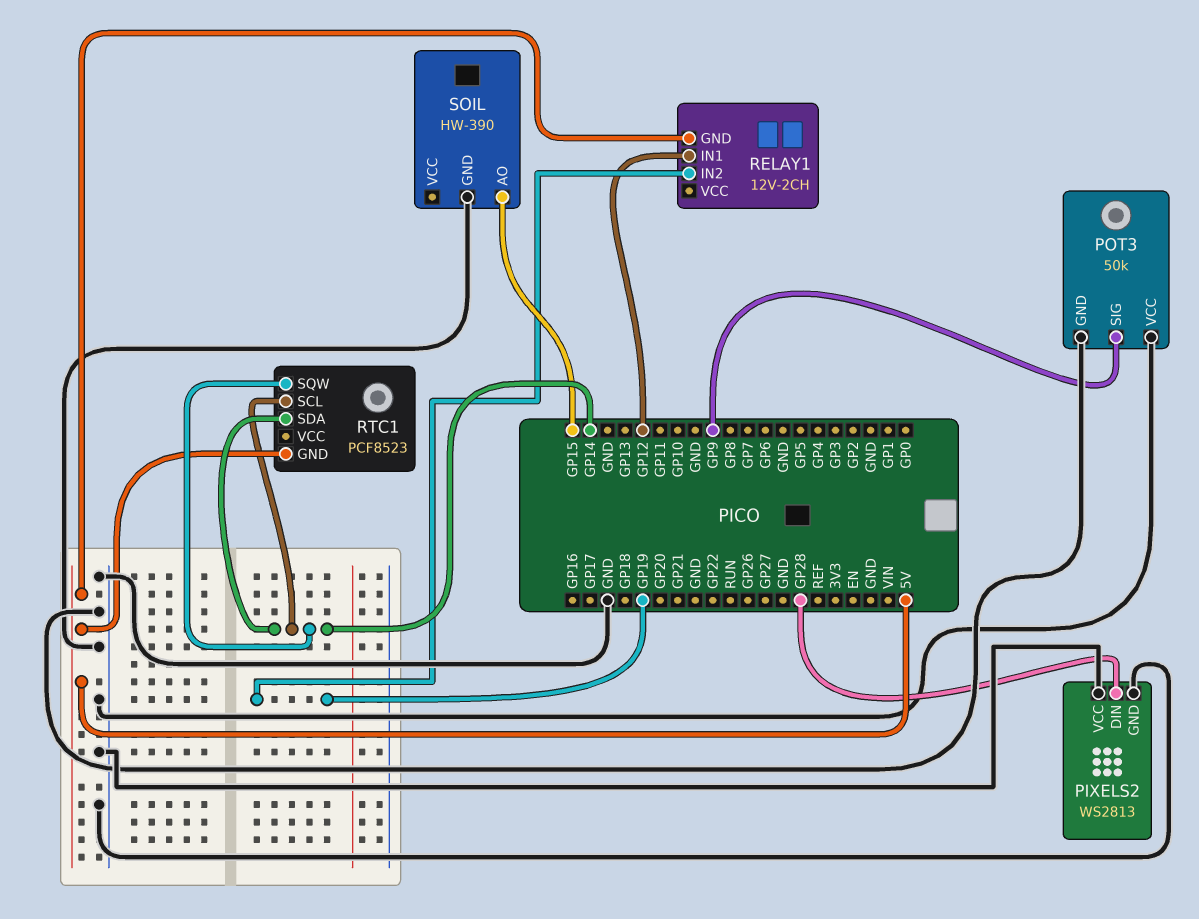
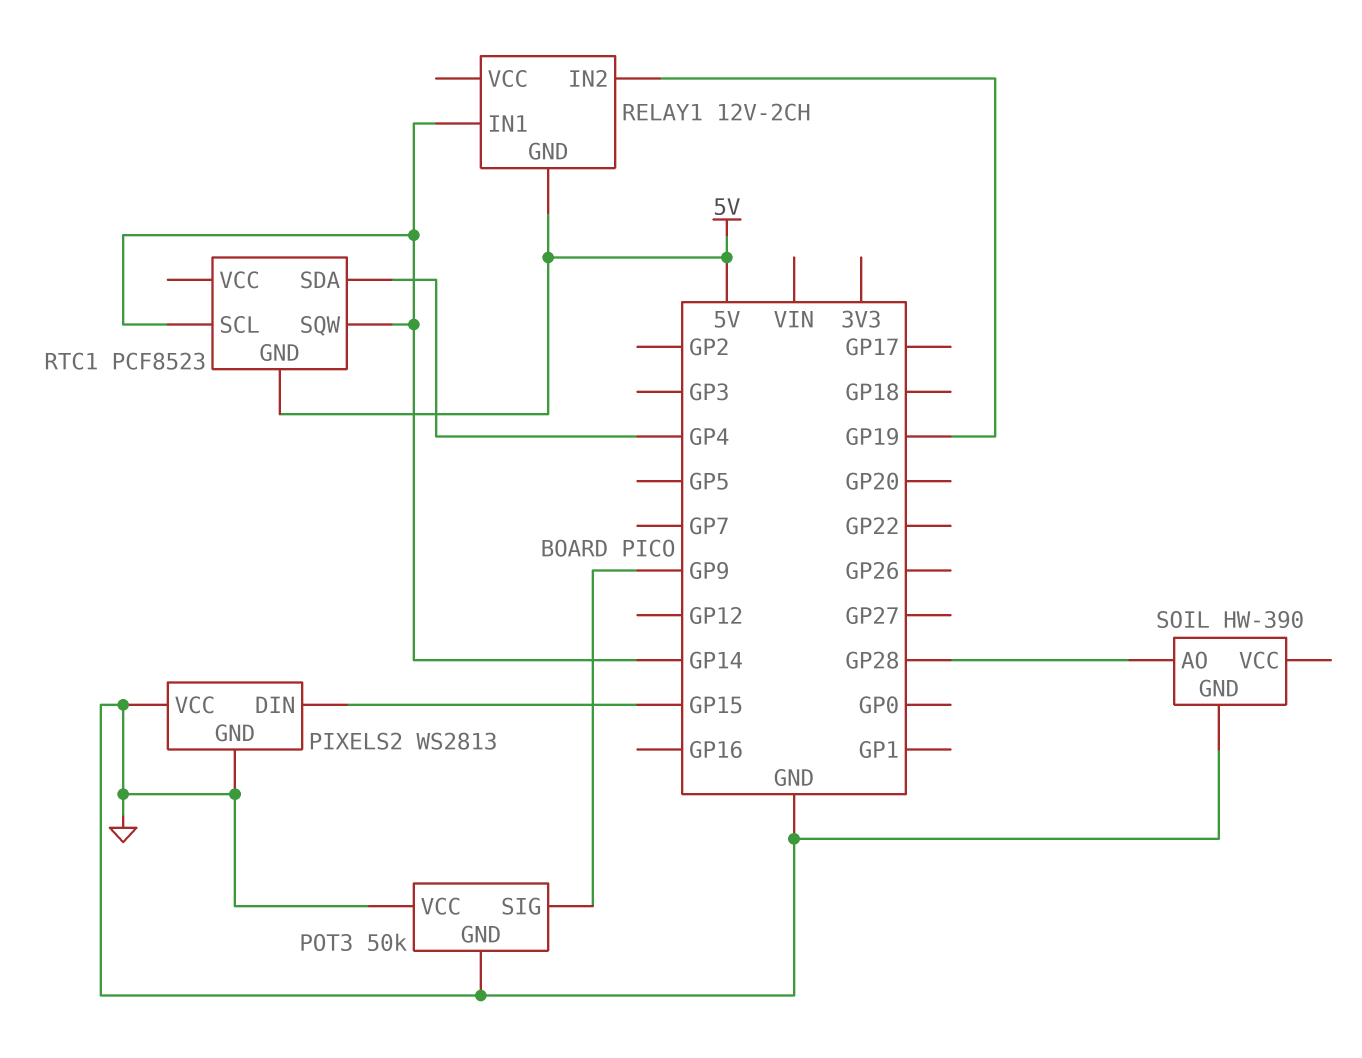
PIXELS2 pin DIN: GP28 -> GP15
RELAY1 pin IN1: GP12 -> GP14
RTC1 pin SDA: GP14 -> GP4
SOIL pin AO: GP15 -> GP28

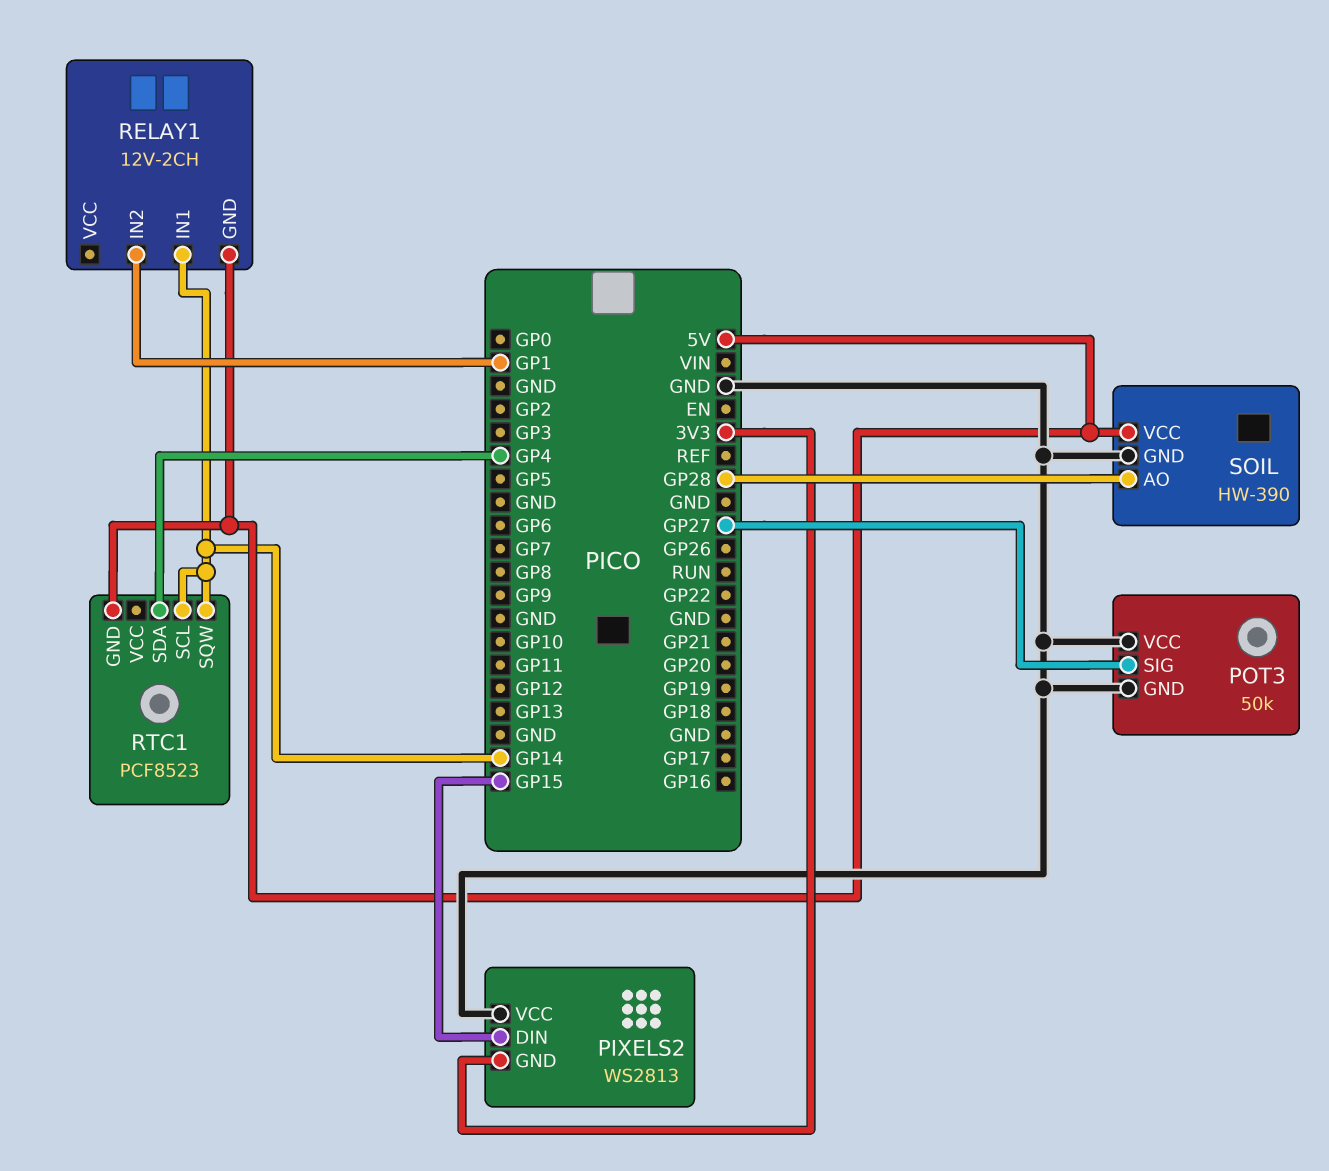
PIXELS2 pin GND: GND -> 3V3
POT3 pin SIG: GP9 -> GP27
RELAY1 pin IN2: GP19 -> GP1
SOIL pin VCC: none -> 5V

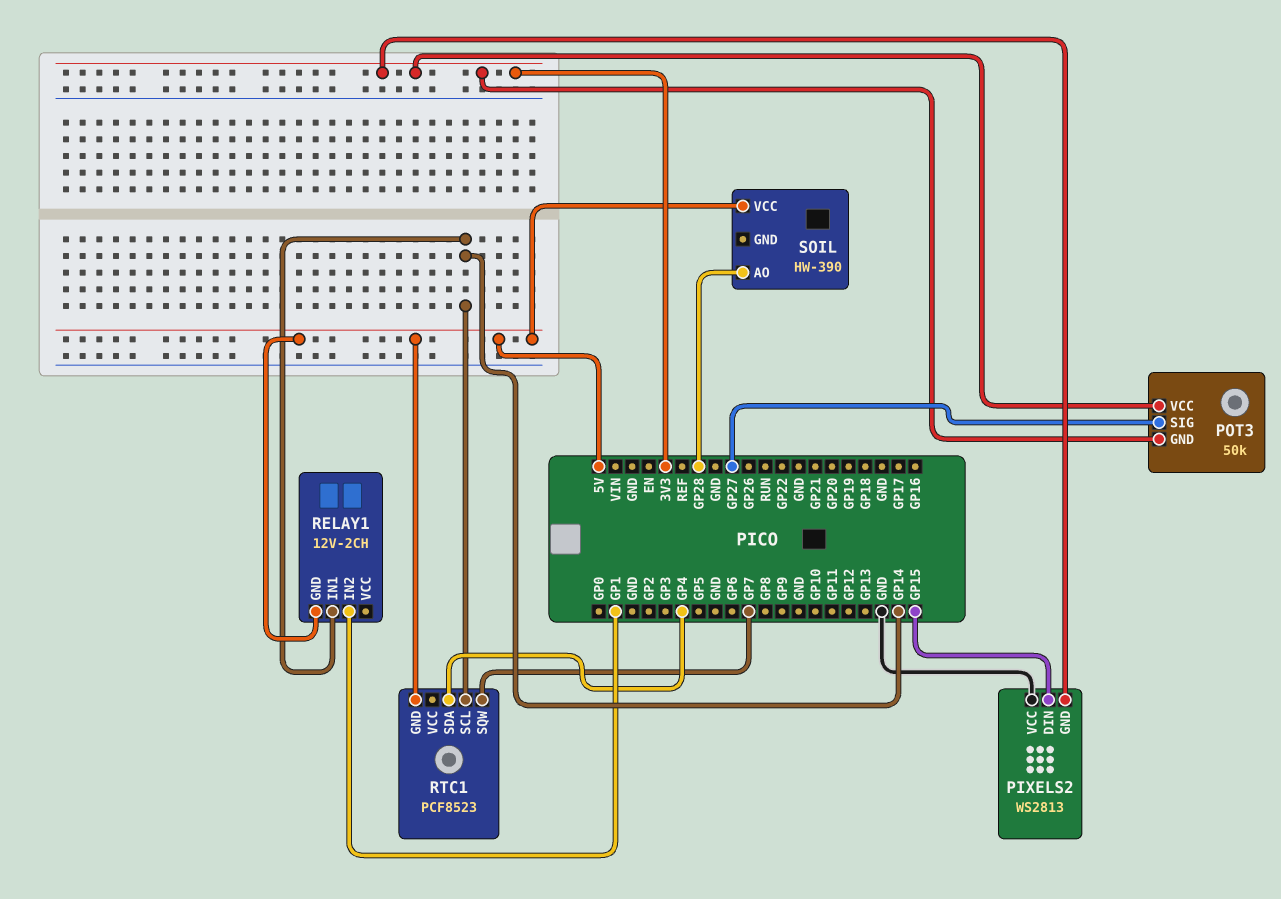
POT3 pin GND: GND -> 3V3
POT3 pin VCC: GND -> 3V3
RTC1 pin SQW: GP14 -> GP7
SOIL pin GND: GND -> none

